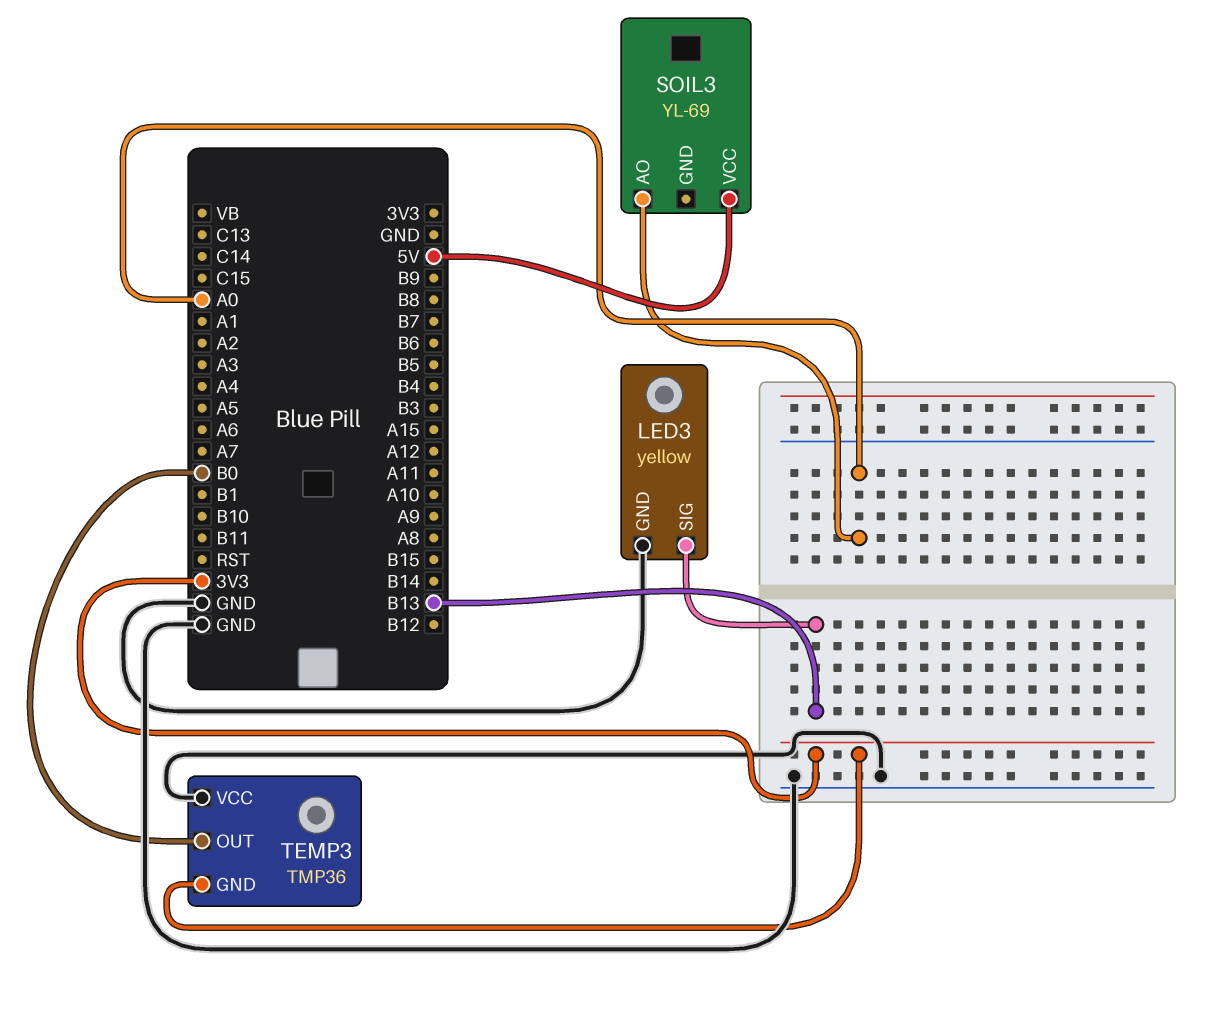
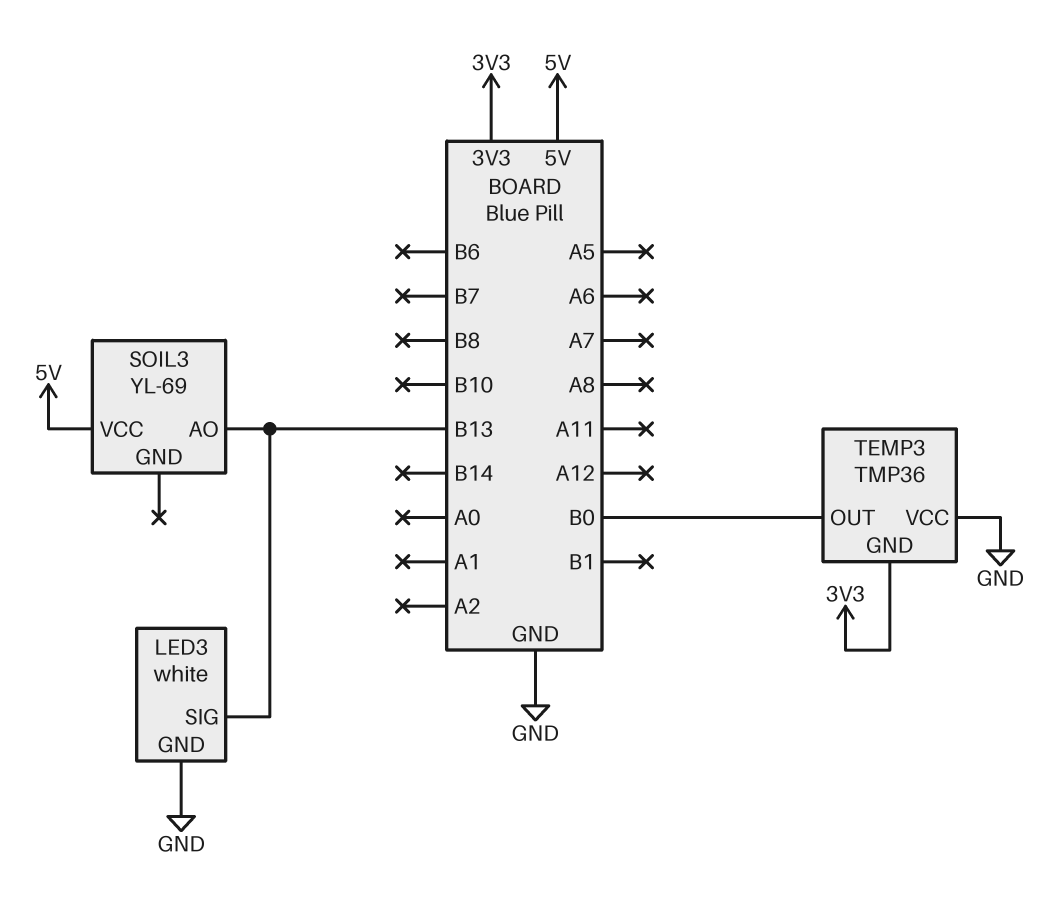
LED3: yellow -> white
SOIL3 pin AO: A0 -> B13

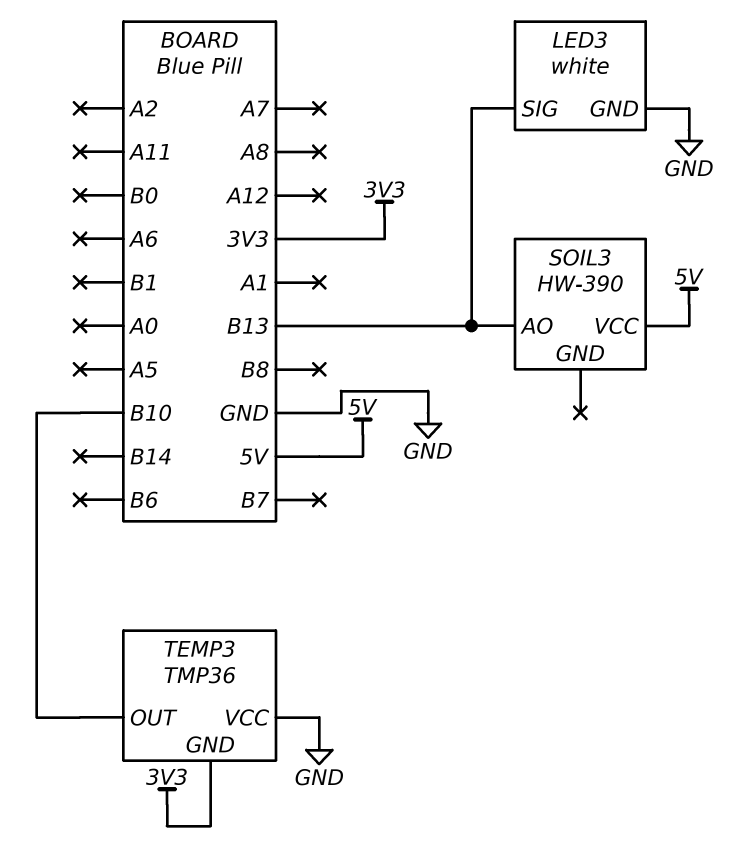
SOIL3: YL-69 -> HW-390
TEMP3 pin OUT: B0 -> B10

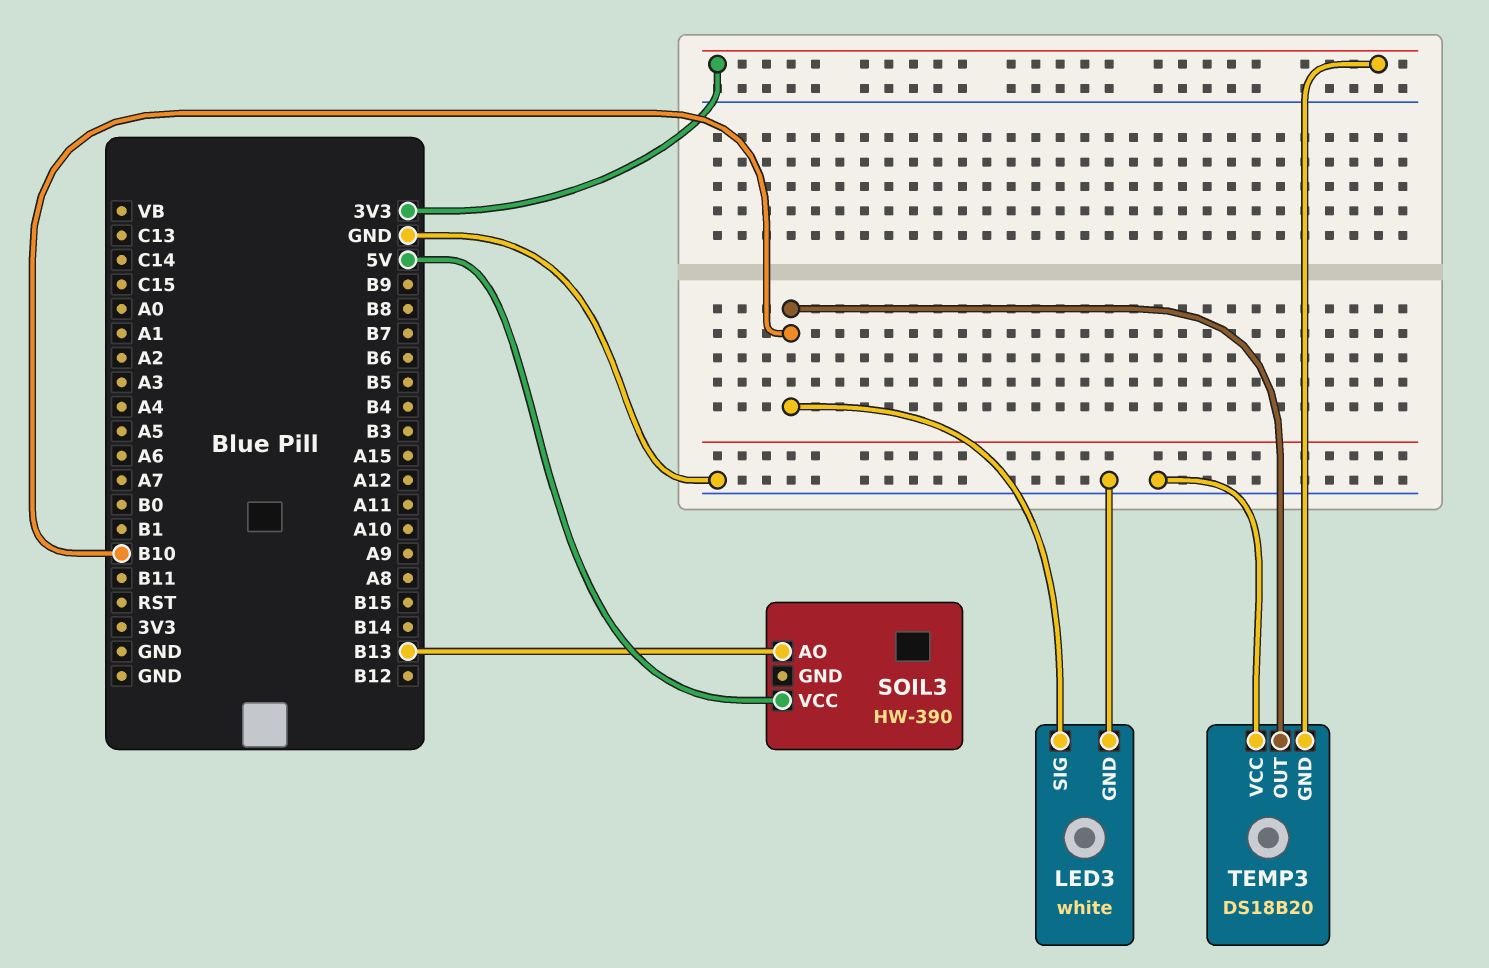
LED3 pin SIG: B13 -> B10
TEMP3: TMP36 -> DS18B20

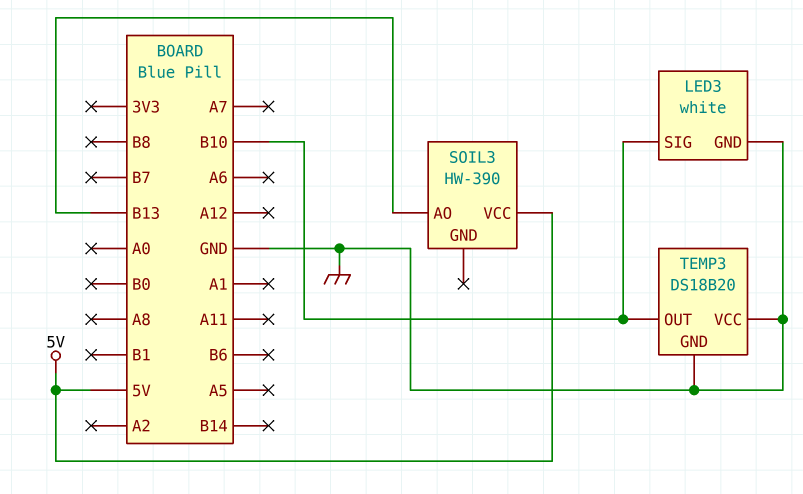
TEMP3 pin GND: 3V3 -> GND

